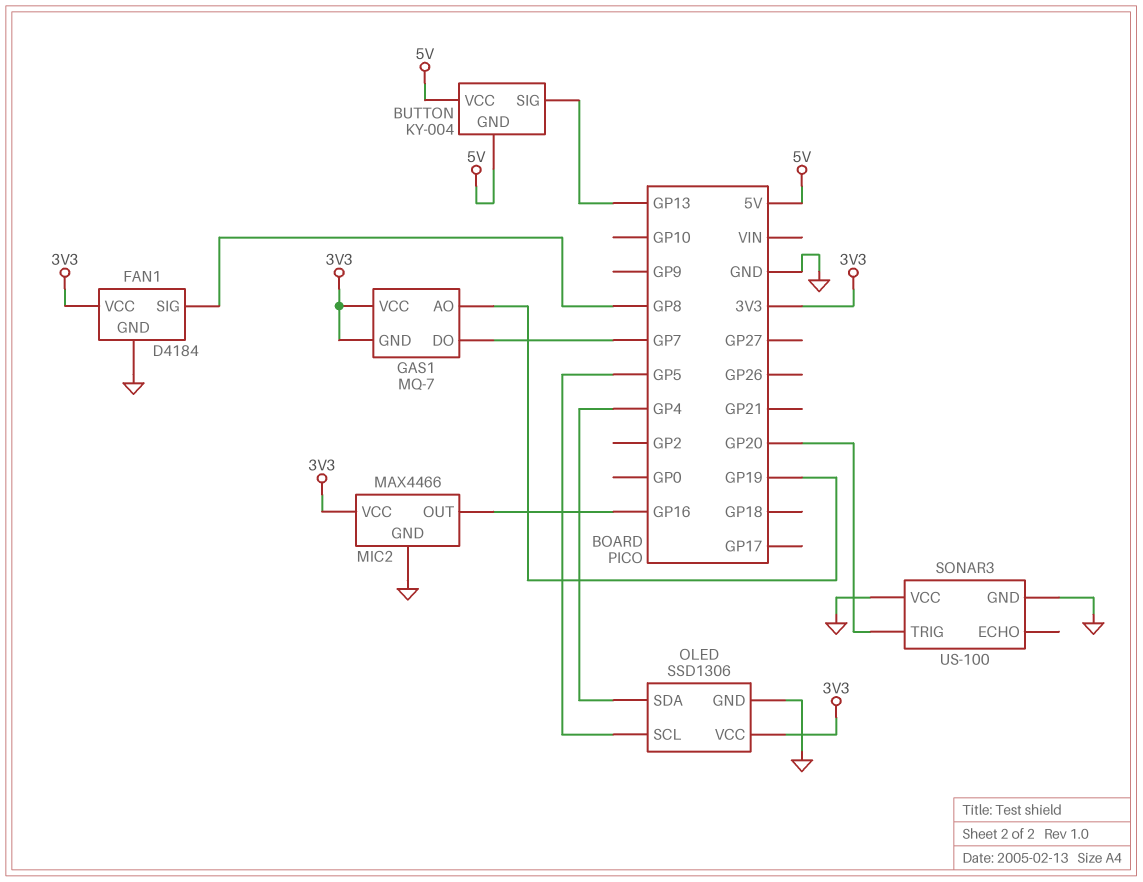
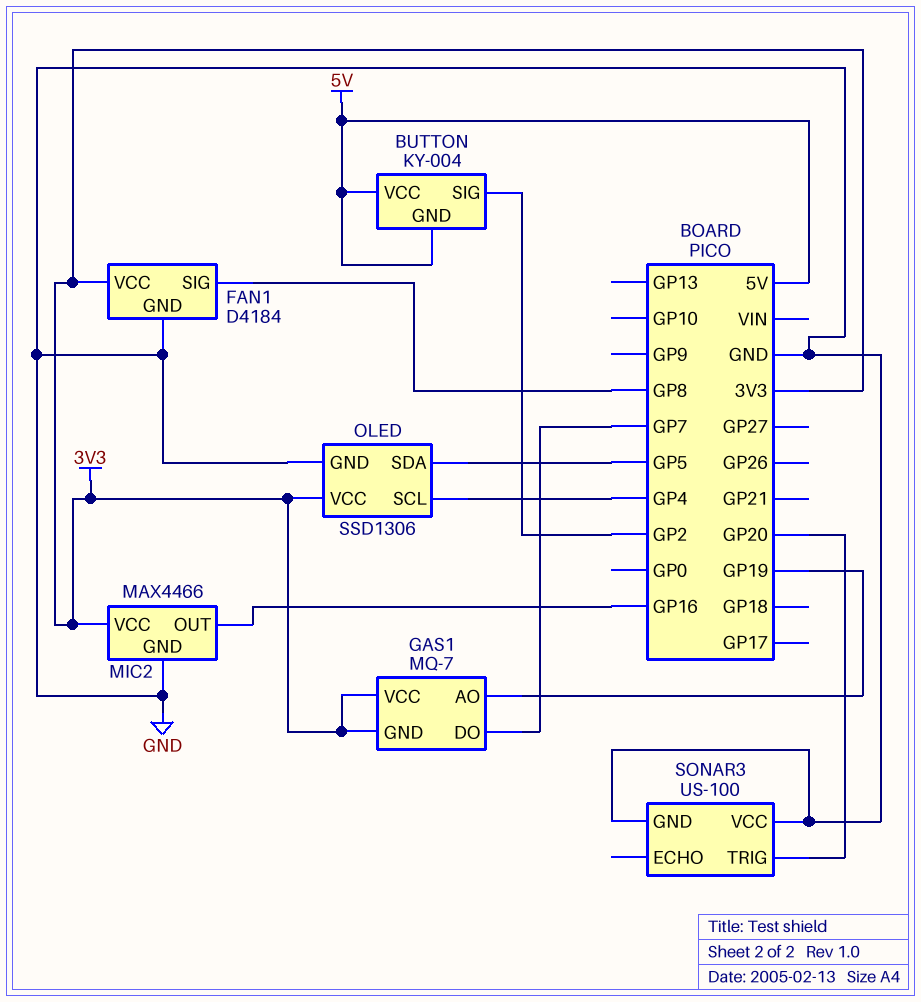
BUTTON pin SIG: GP13 -> GP2
OLED pin SCL: GP5 -> GP4
OLED pin SDA: GP4 -> GP5

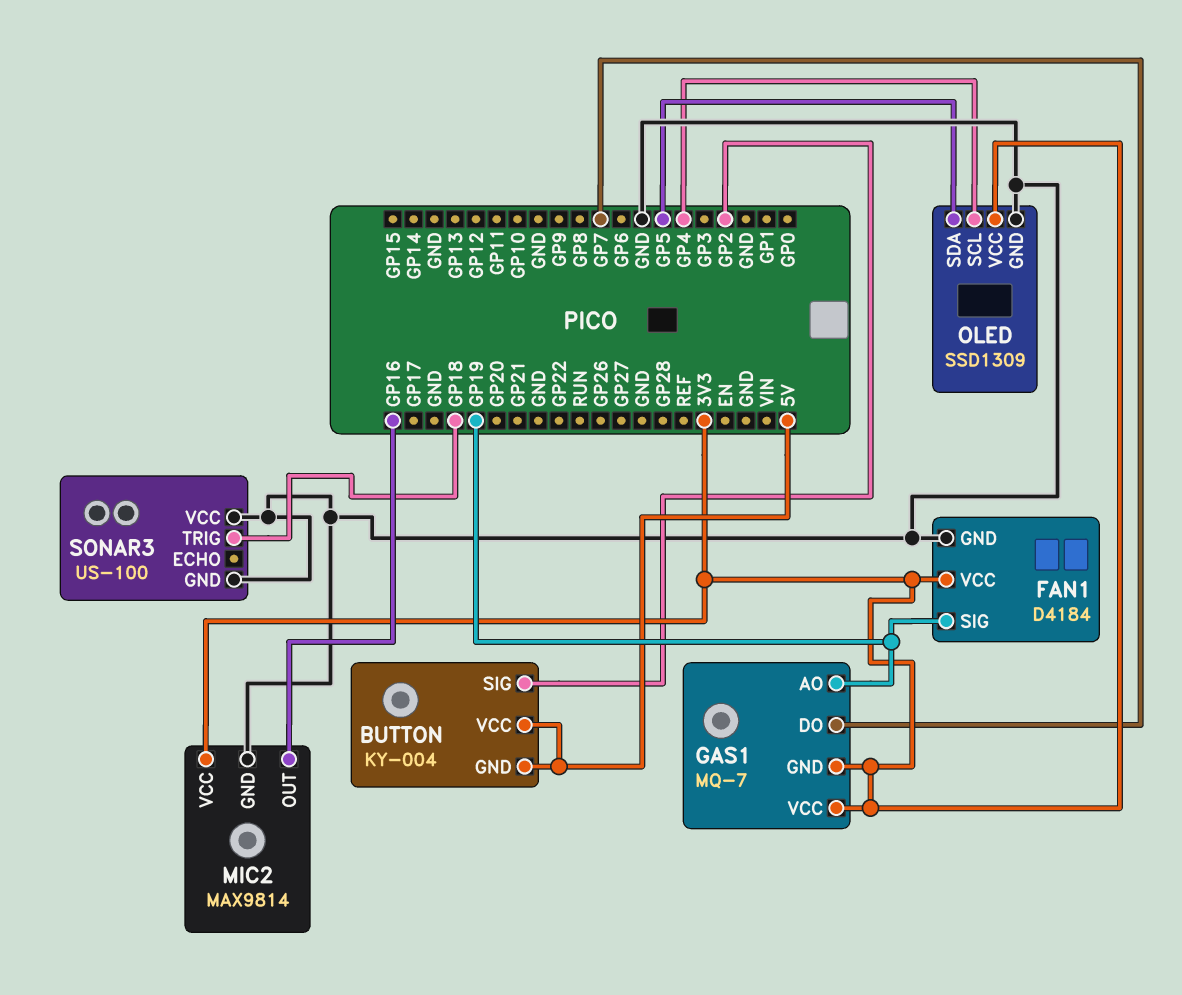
FAN1 pin SIG: GP8 -> GP19
MIC2: MAX4466 -> MAX9814
OLED: SSD1306 -> SSD1309
SONAR3 pin TRIG: GP20 -> GP18

